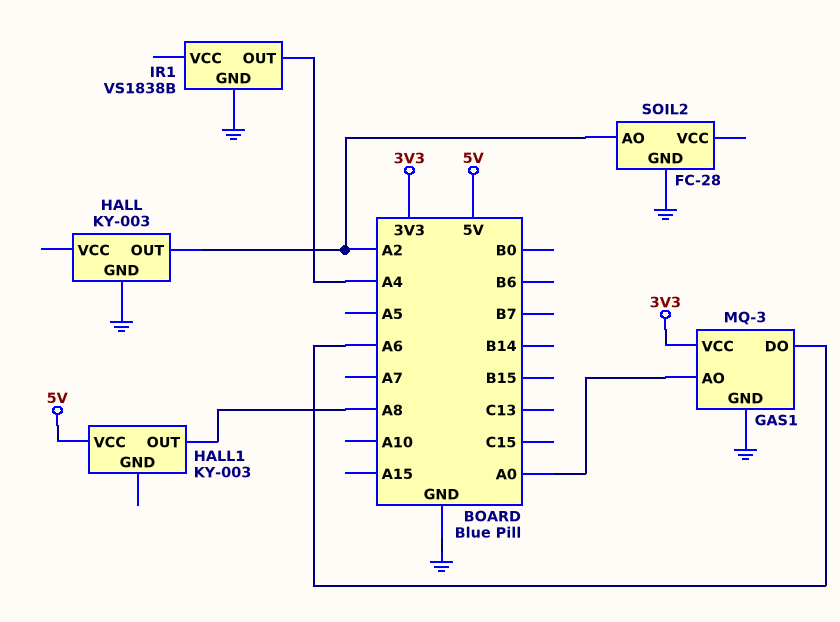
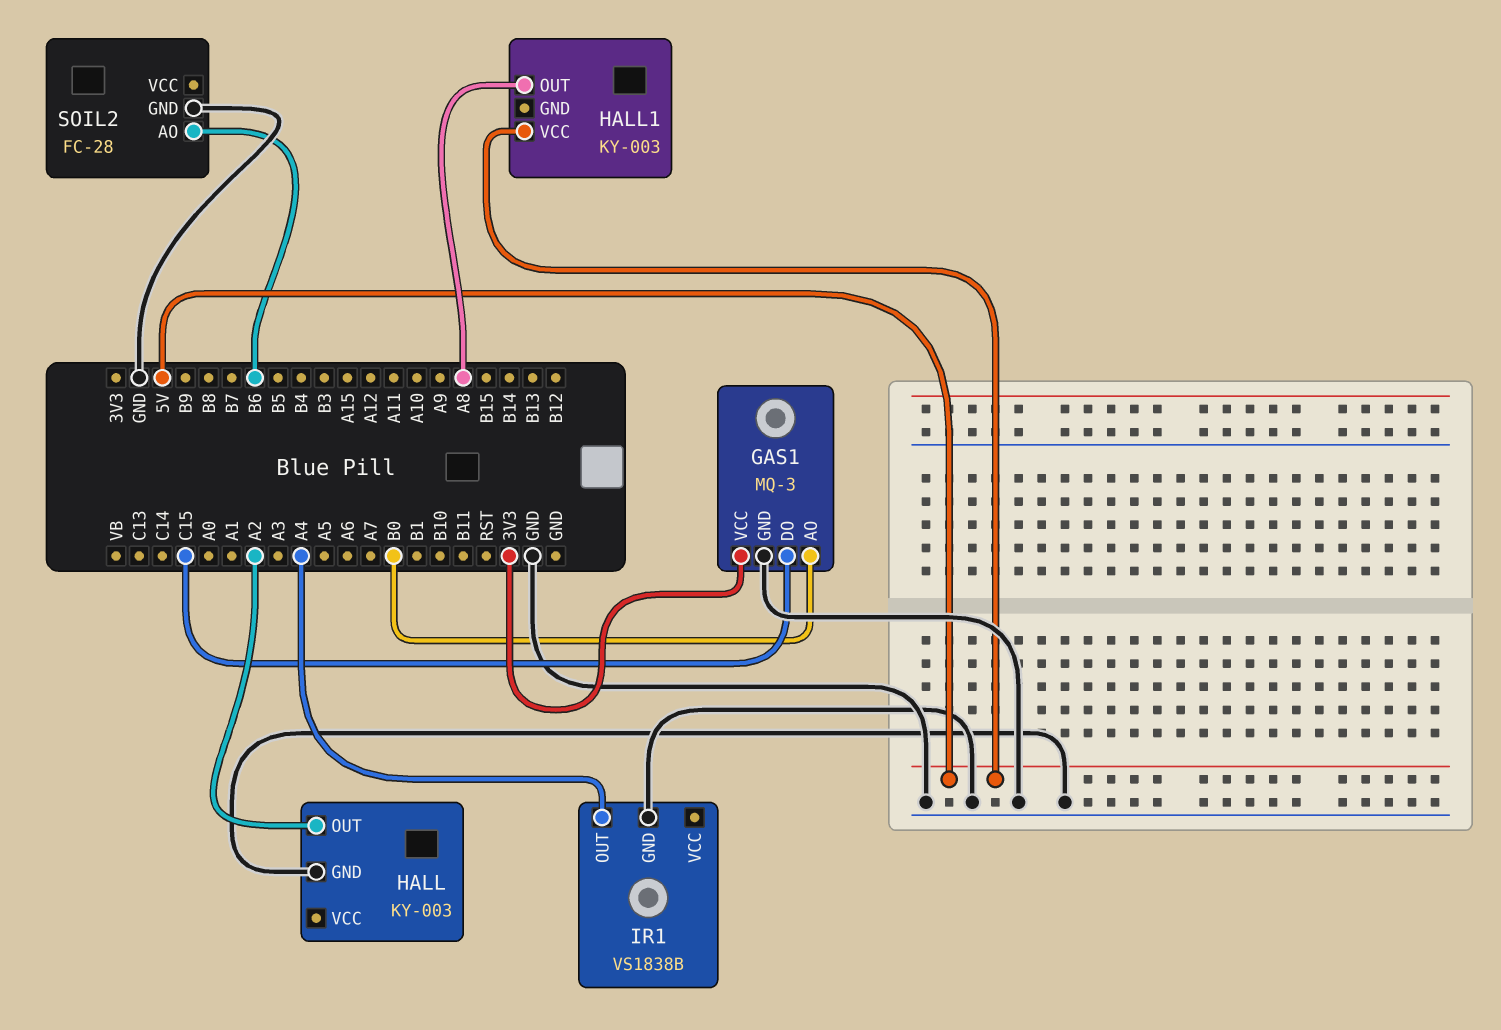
GAS1 pin AO: A0 -> B0
GAS1 pin DO: A6 -> C15
SOIL2 pin AO: A2 -> B6

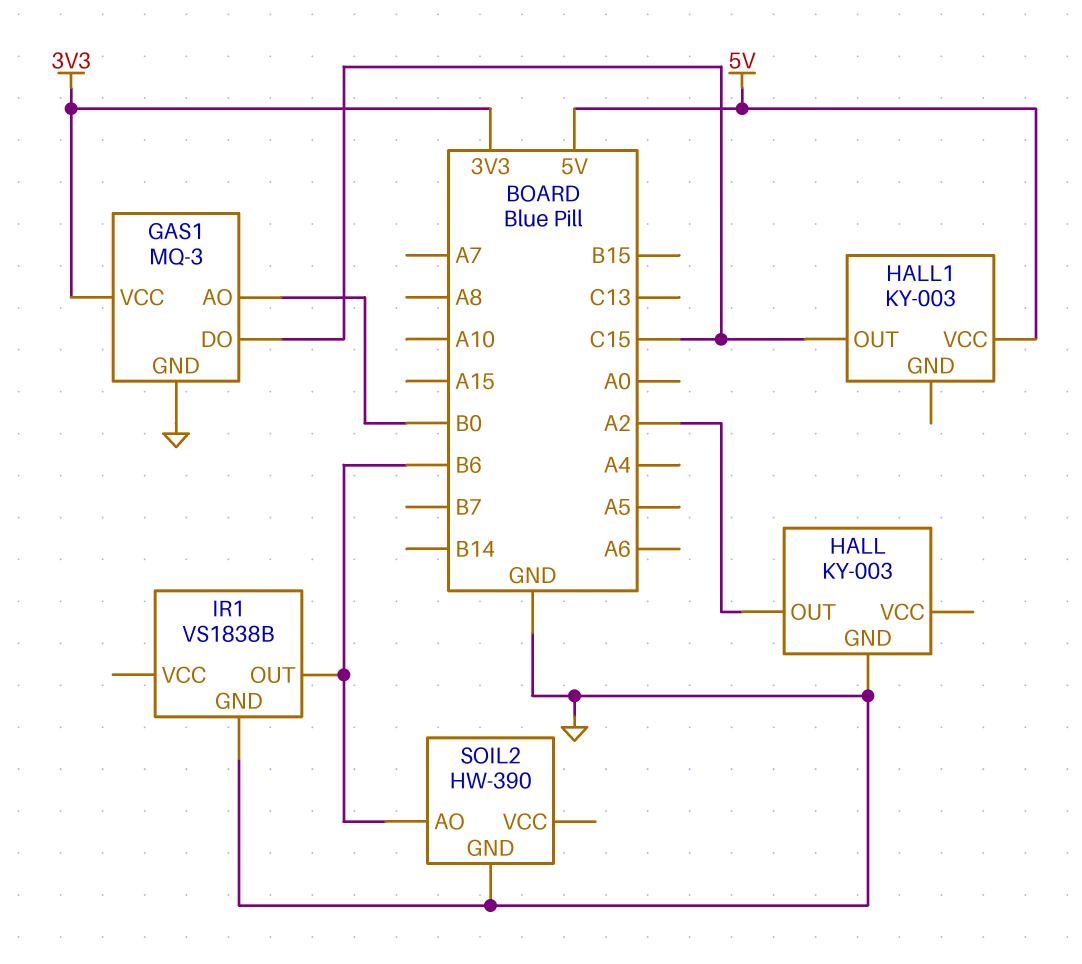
HALL1 pin OUT: A8 -> C15
IR1 pin OUT: A4 -> B6
SOIL2: FC-28 -> HW-390

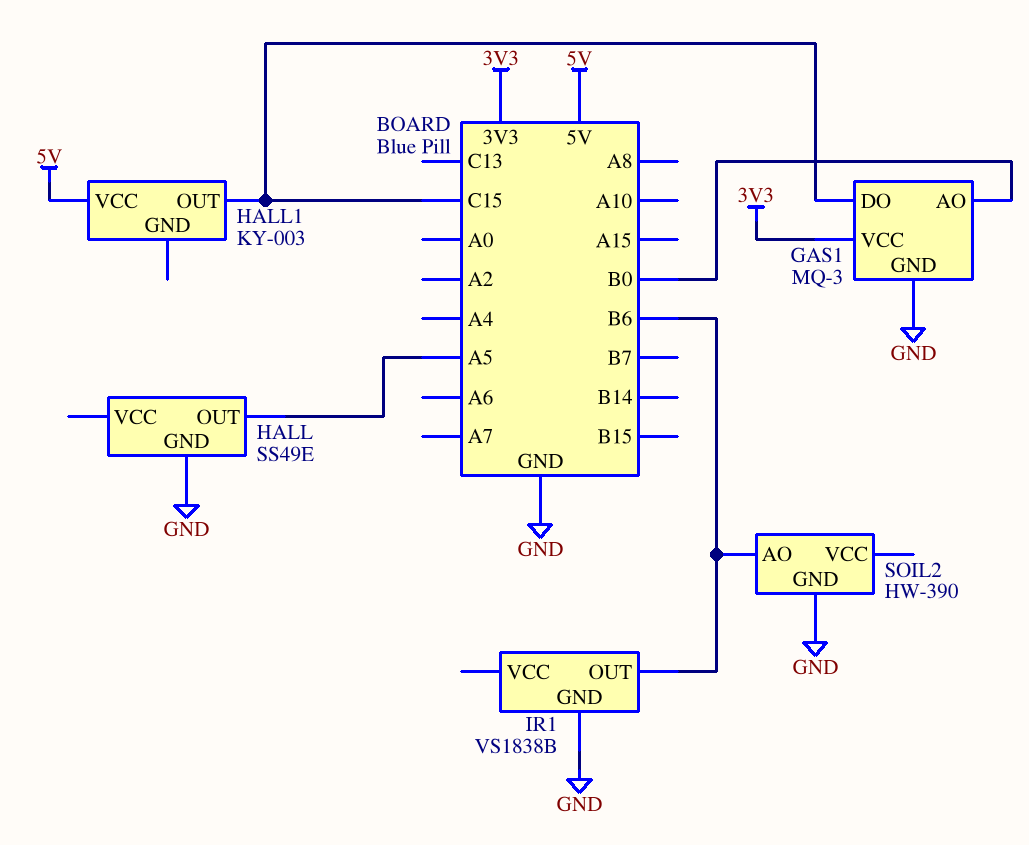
HALL: KY-003 -> SS49E
HALL pin OUT: A2 -> A5

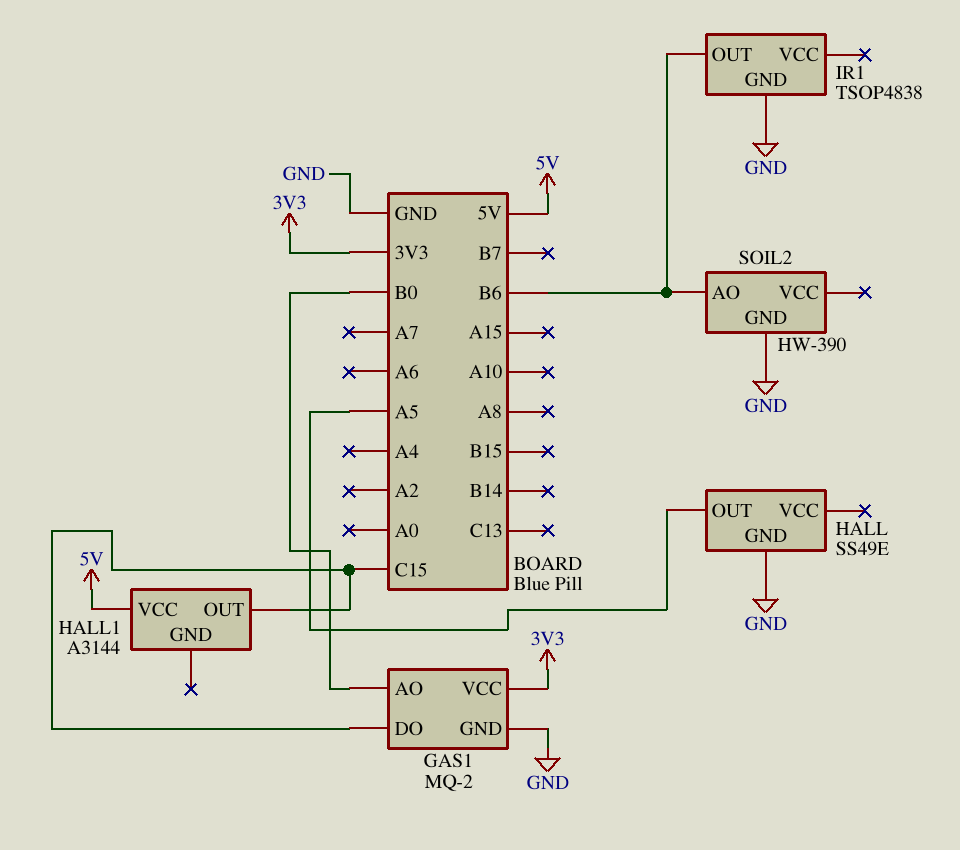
GAS1: MQ-3 -> MQ-2
HALL1: KY-003 -> A3144
IR1: VS1838B -> TSOP4838

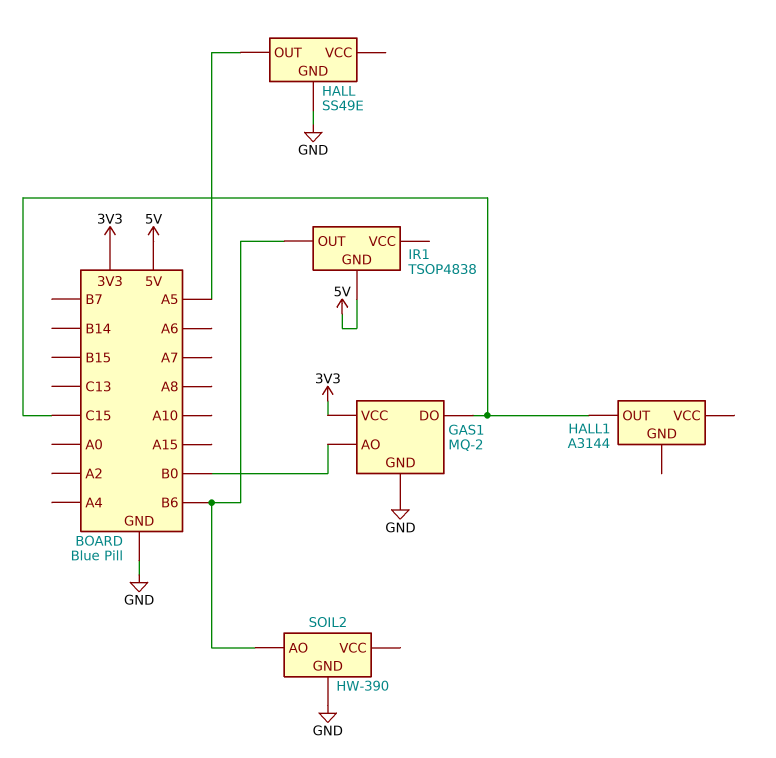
HALL1 pin VCC: 5V -> none
IR1 pin GND: GND -> 5V

